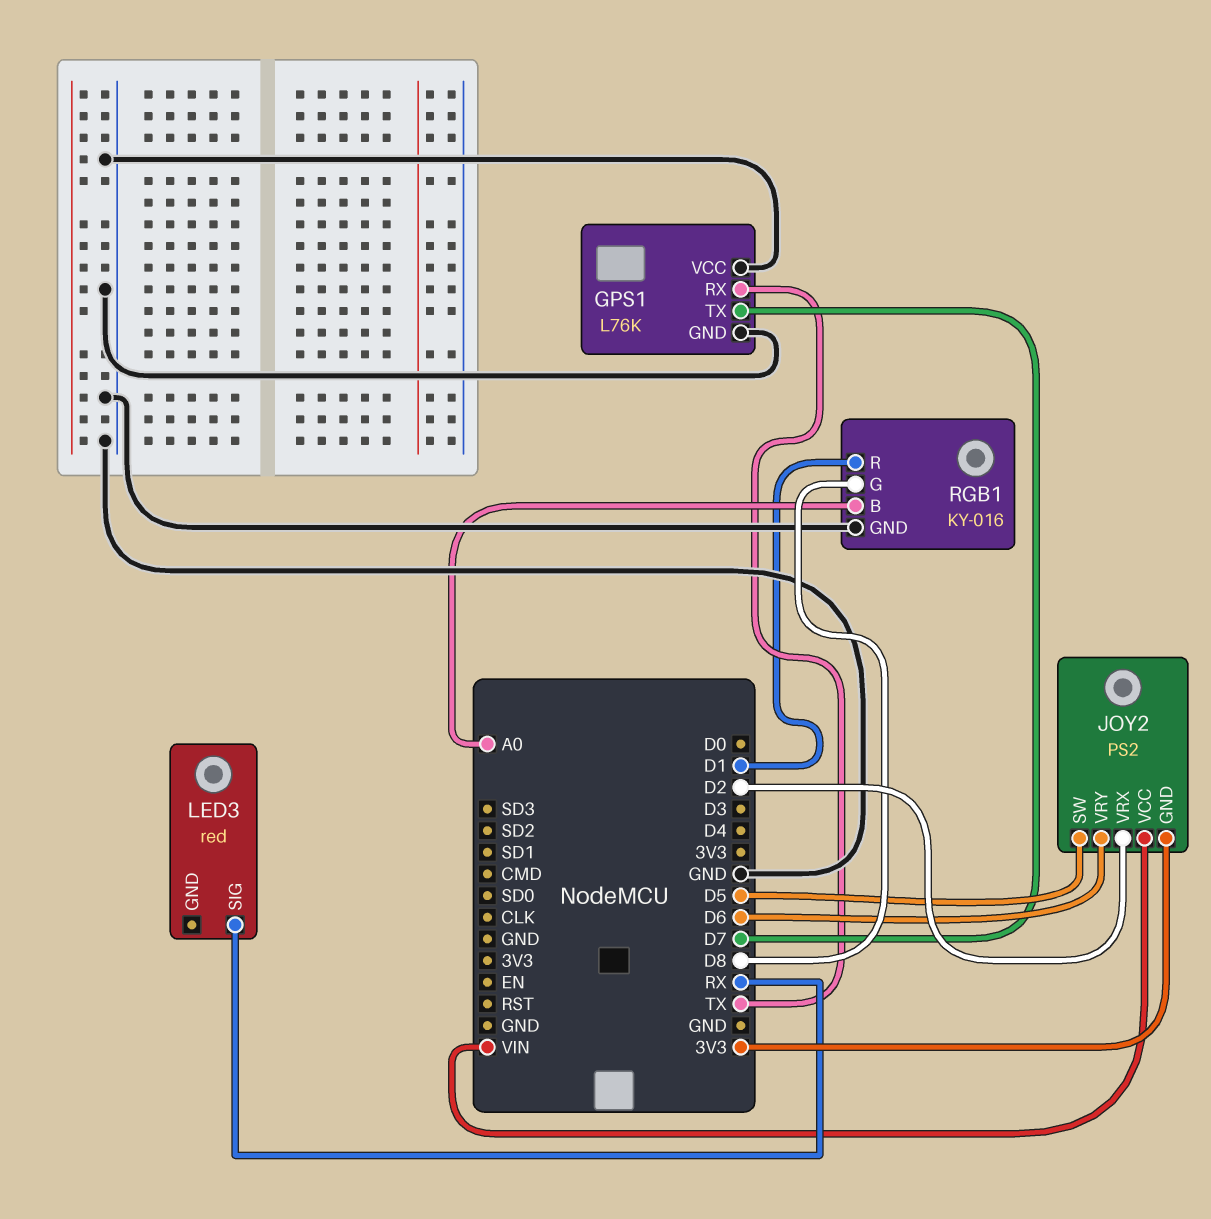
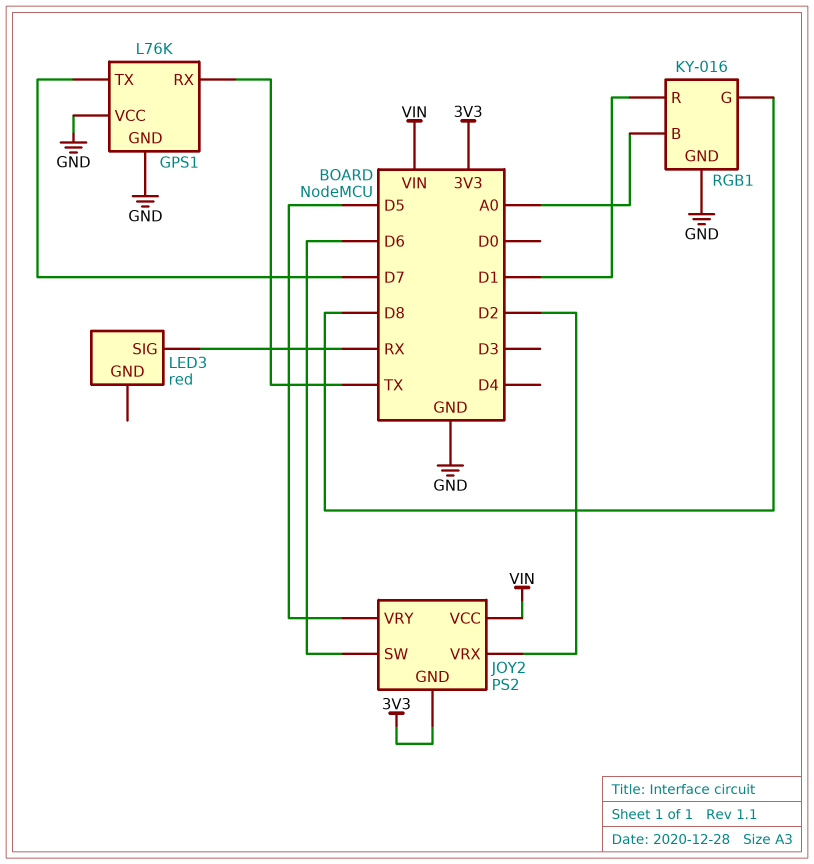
JOY2 pin SW: D5 -> D6
JOY2 pin VRY: D6 -> D5

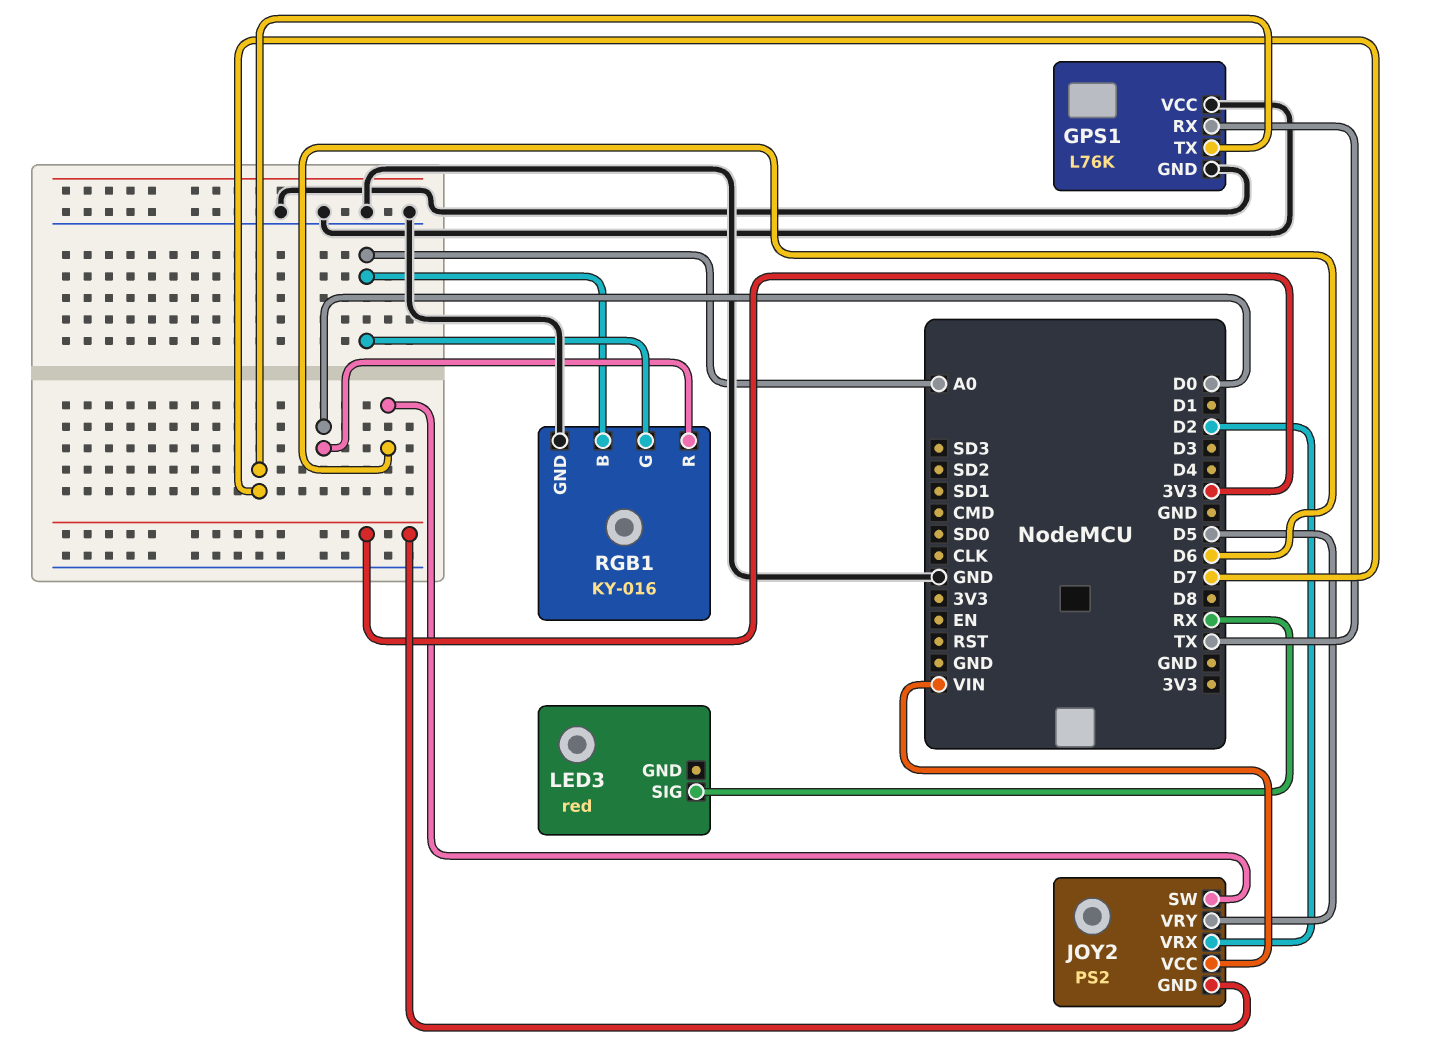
RGB1 pin G: D8 -> A0
RGB1 pin R: D1 -> D0

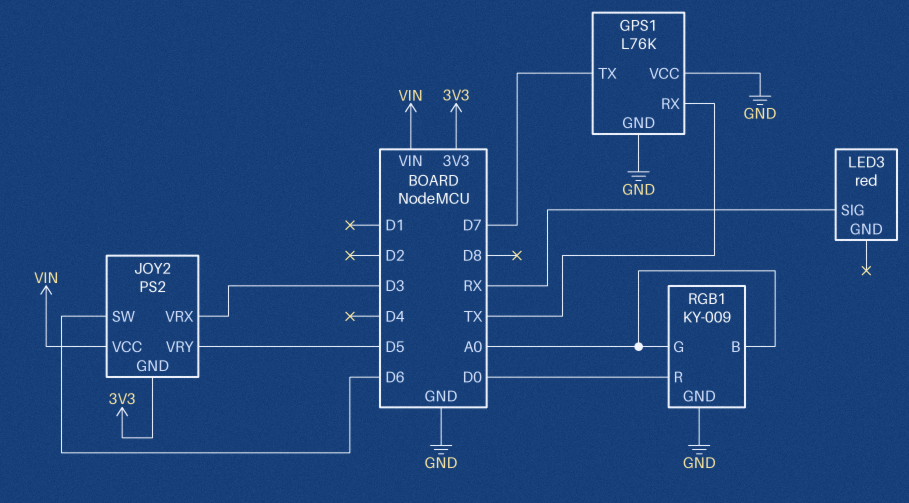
JOY2 pin VRX: D2 -> D3
RGB1: KY-016 -> KY-009

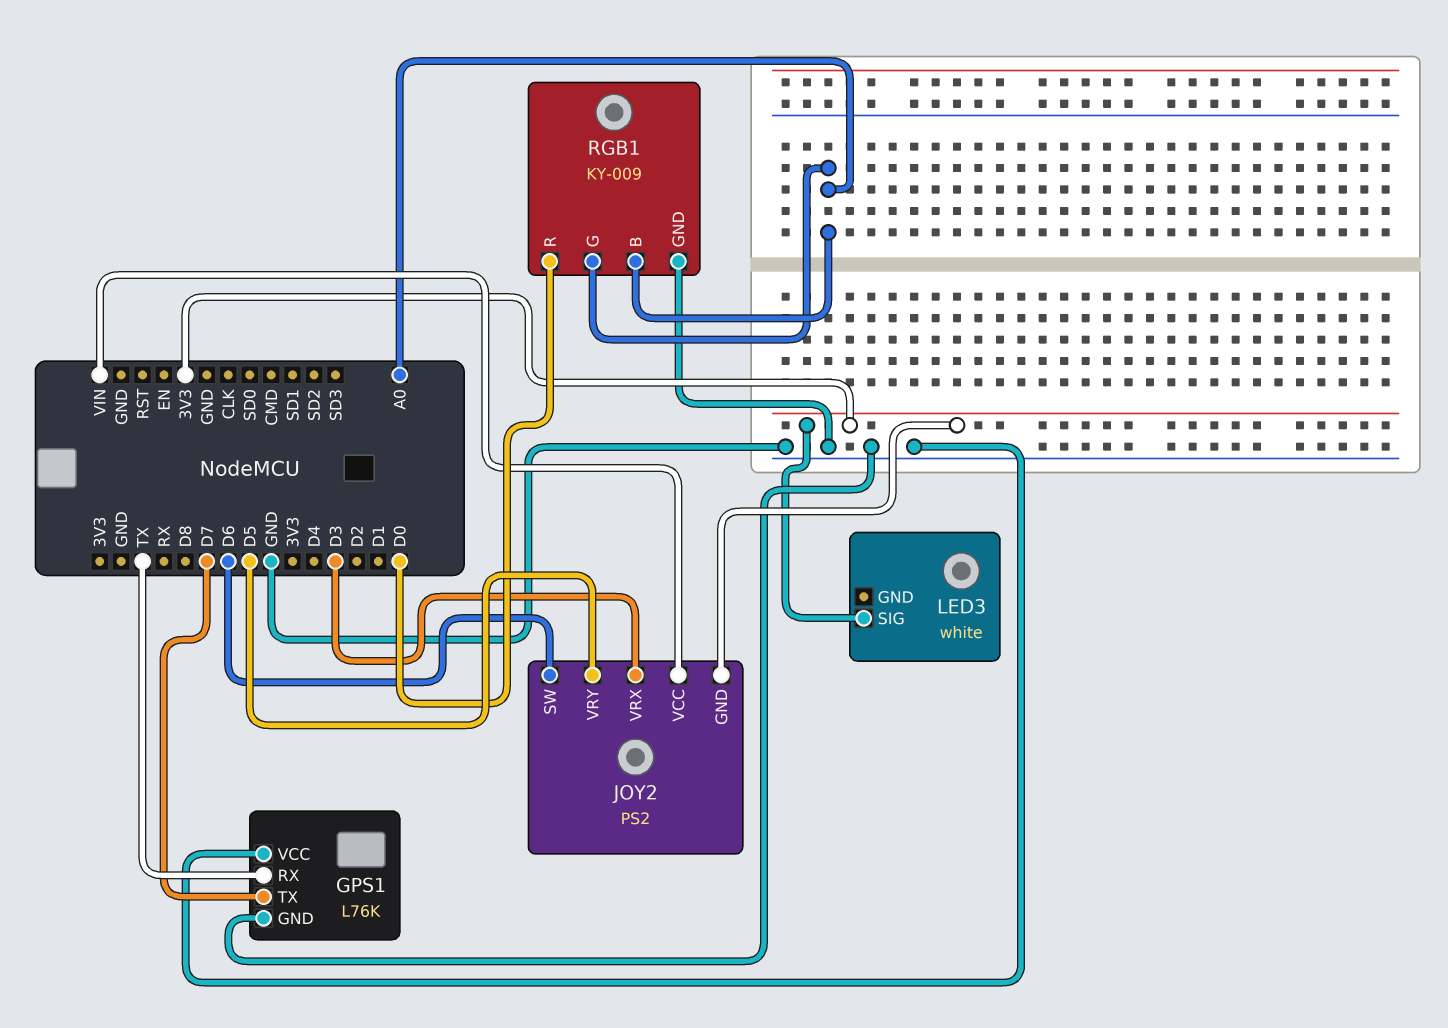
LED3: red -> white
LED3 pin SIG: RX -> 3V3

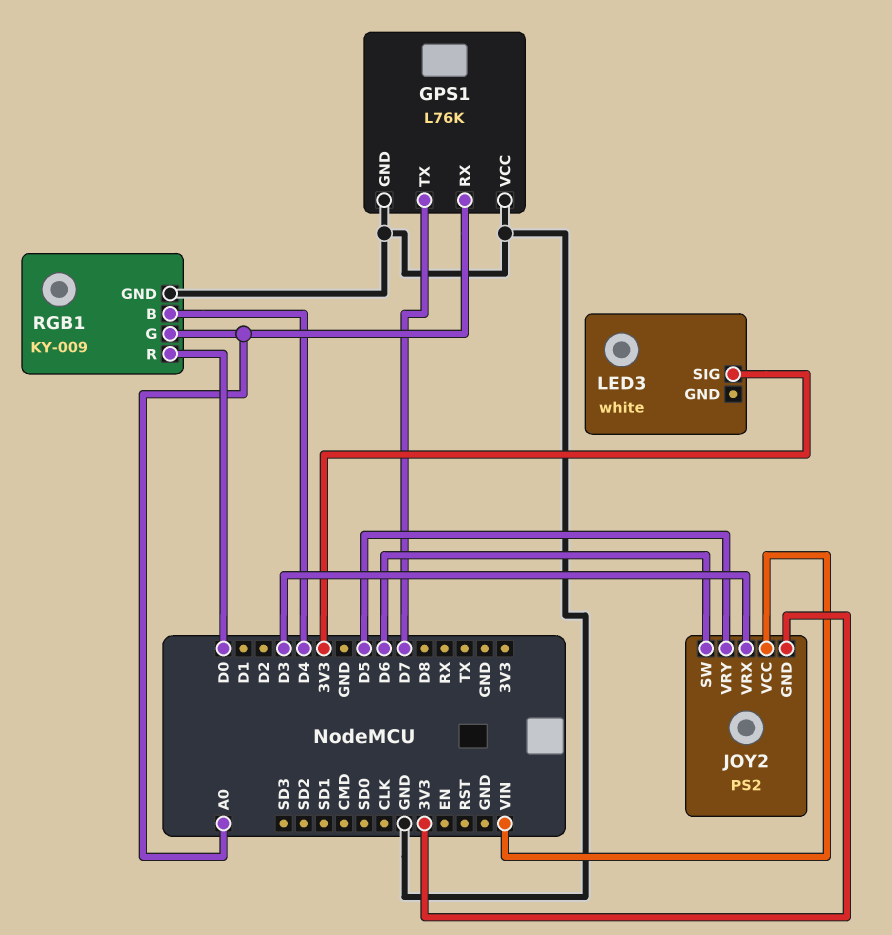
GPS1 pin RX: TX -> A0
RGB1 pin B: A0 -> D4

